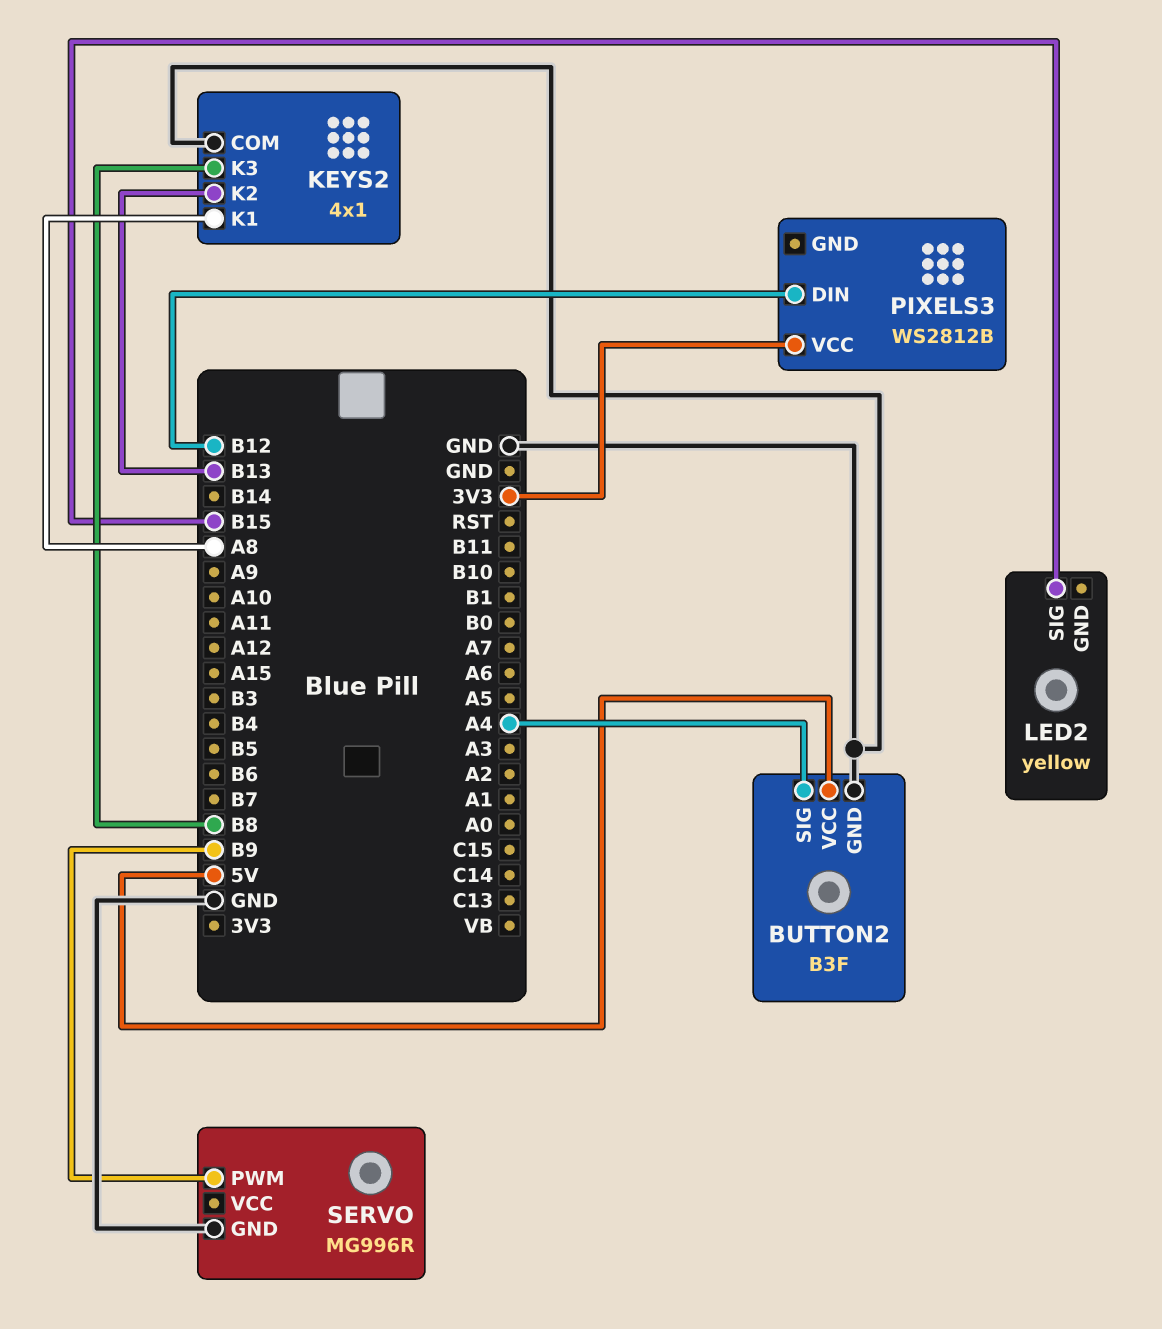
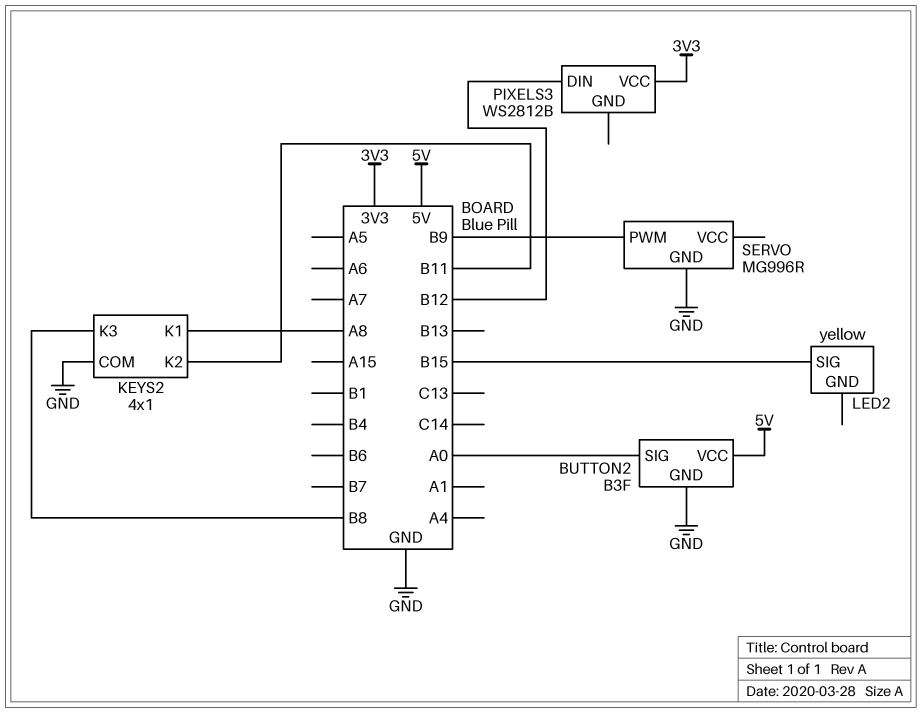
BUTTON2 pin SIG: A4 -> A0
KEYS2 pin K2: B13 -> B11

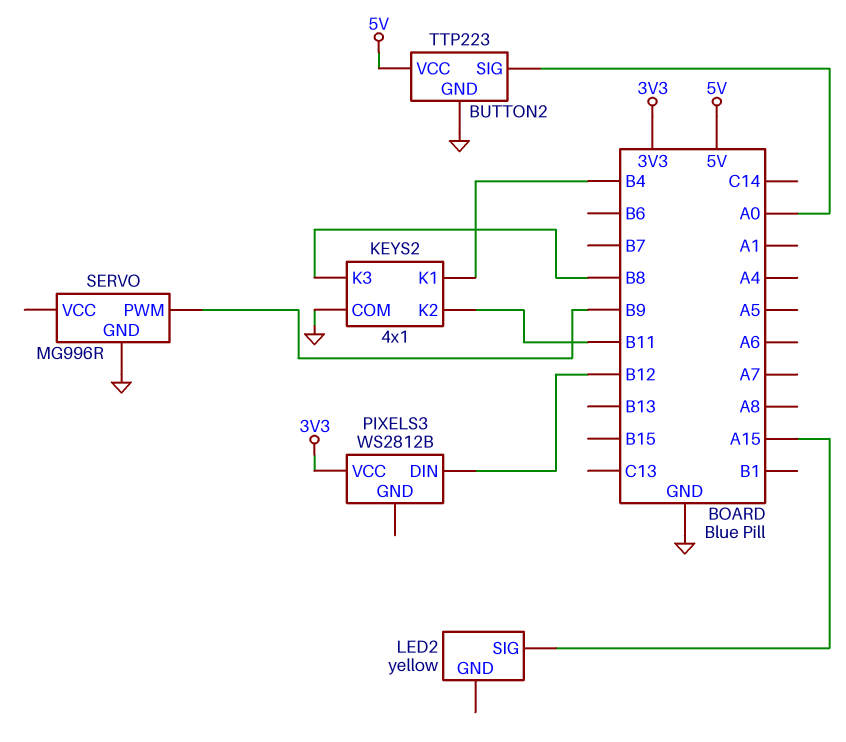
BUTTON2: B3F -> TTP223
KEYS2 pin K1: A8 -> B4
LED2 pin SIG: B15 -> A15

